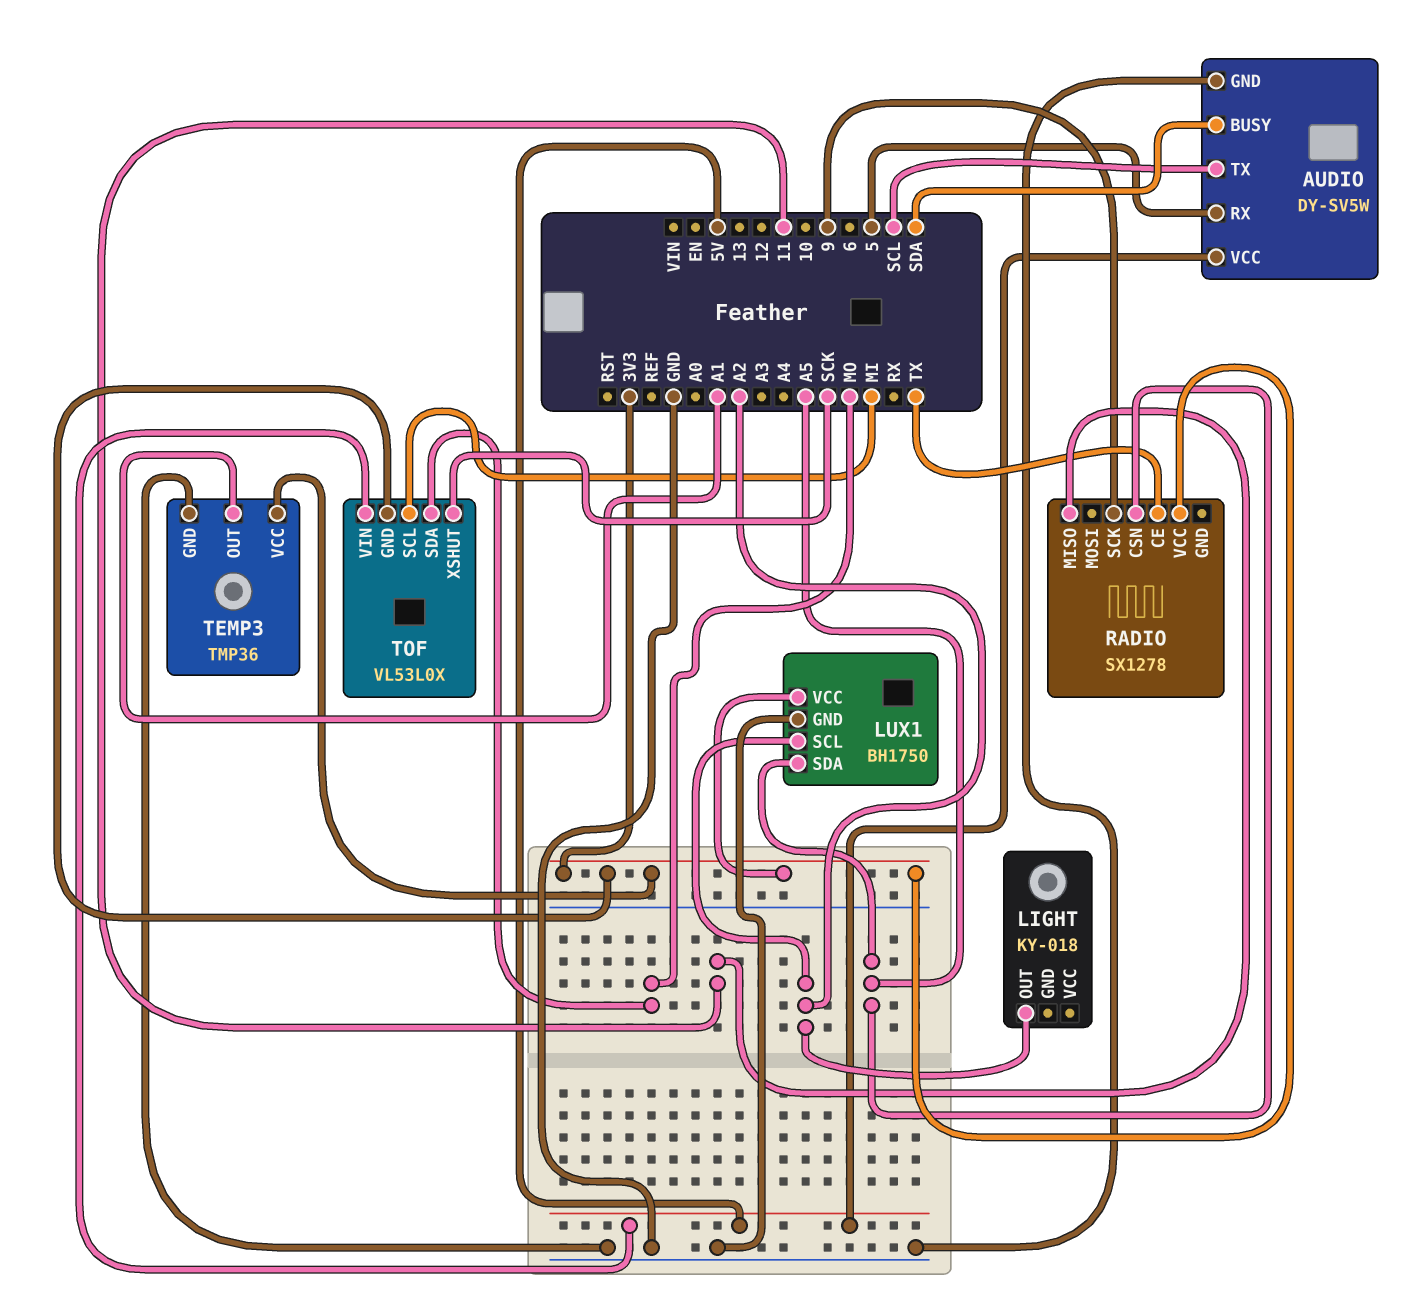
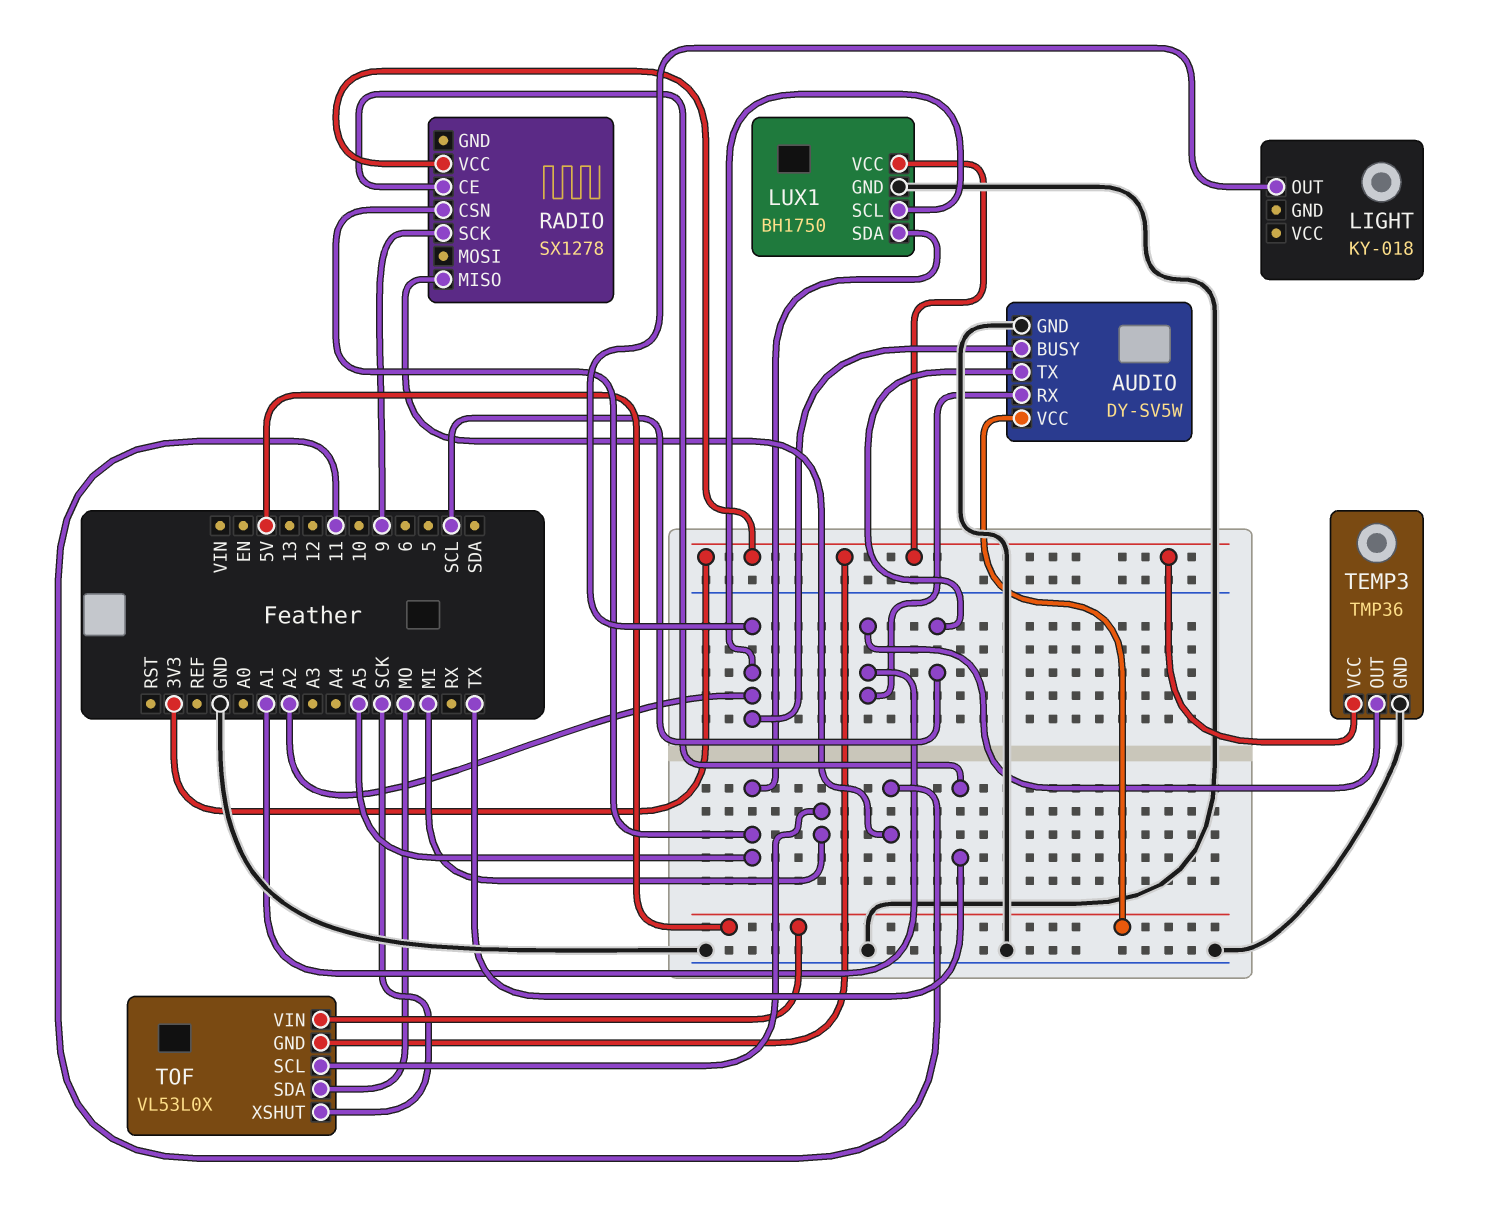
AUDIO pin BUSY: SDA -> A2
AUDIO pin RX: 5 -> A1

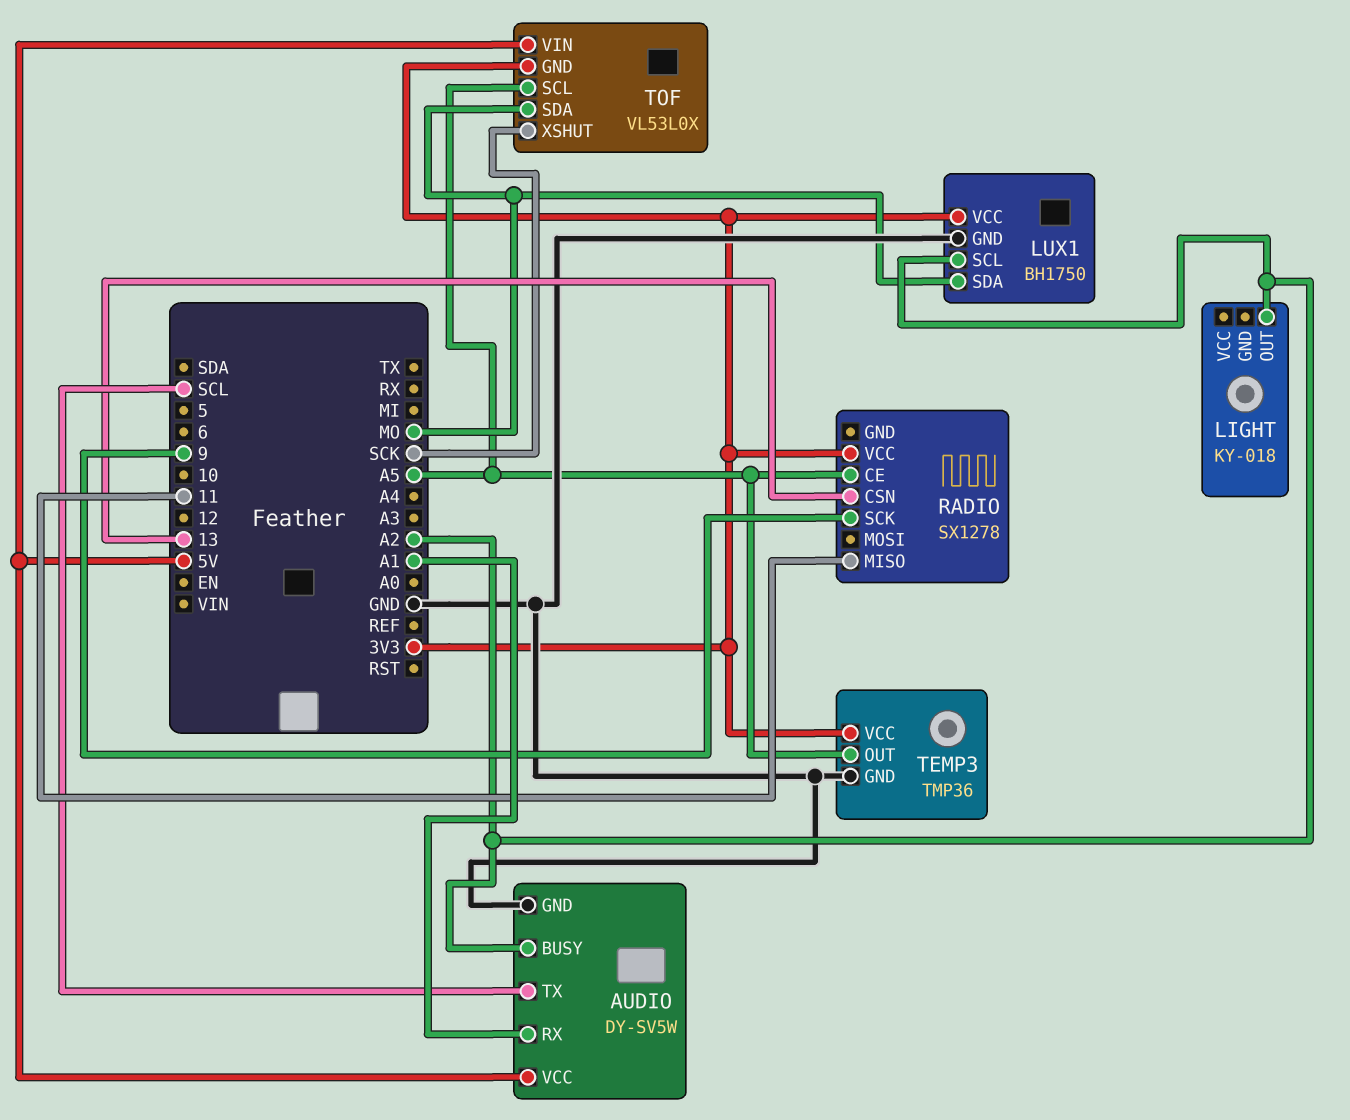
LUX1 pin SDA: A5 -> MO
RADIO pin CE: TX -> A5
RADIO pin CSN: A5 -> 13
TEMP3 pin OUT: A1 -> A5
TOF pin SCL: MI -> A5

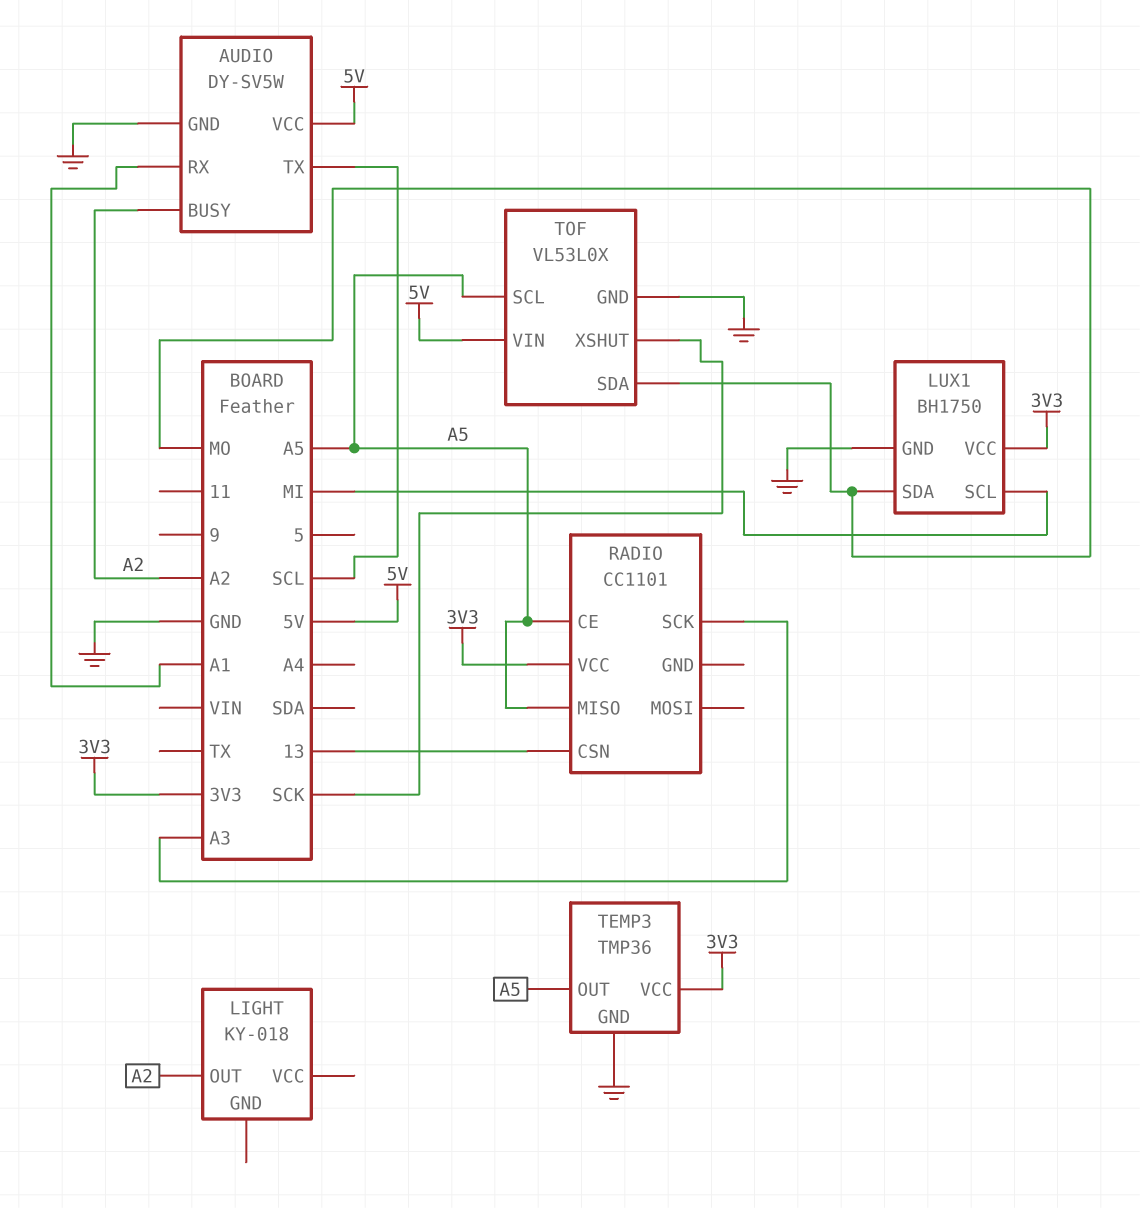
LUX1 pin SCL: A2 -> MI
RADIO: SX1278 -> CC1101
RADIO pin MISO: 11 -> A5
RADIO pin SCK: 9 -> A3
TOF pin GND: 3V3 -> GND

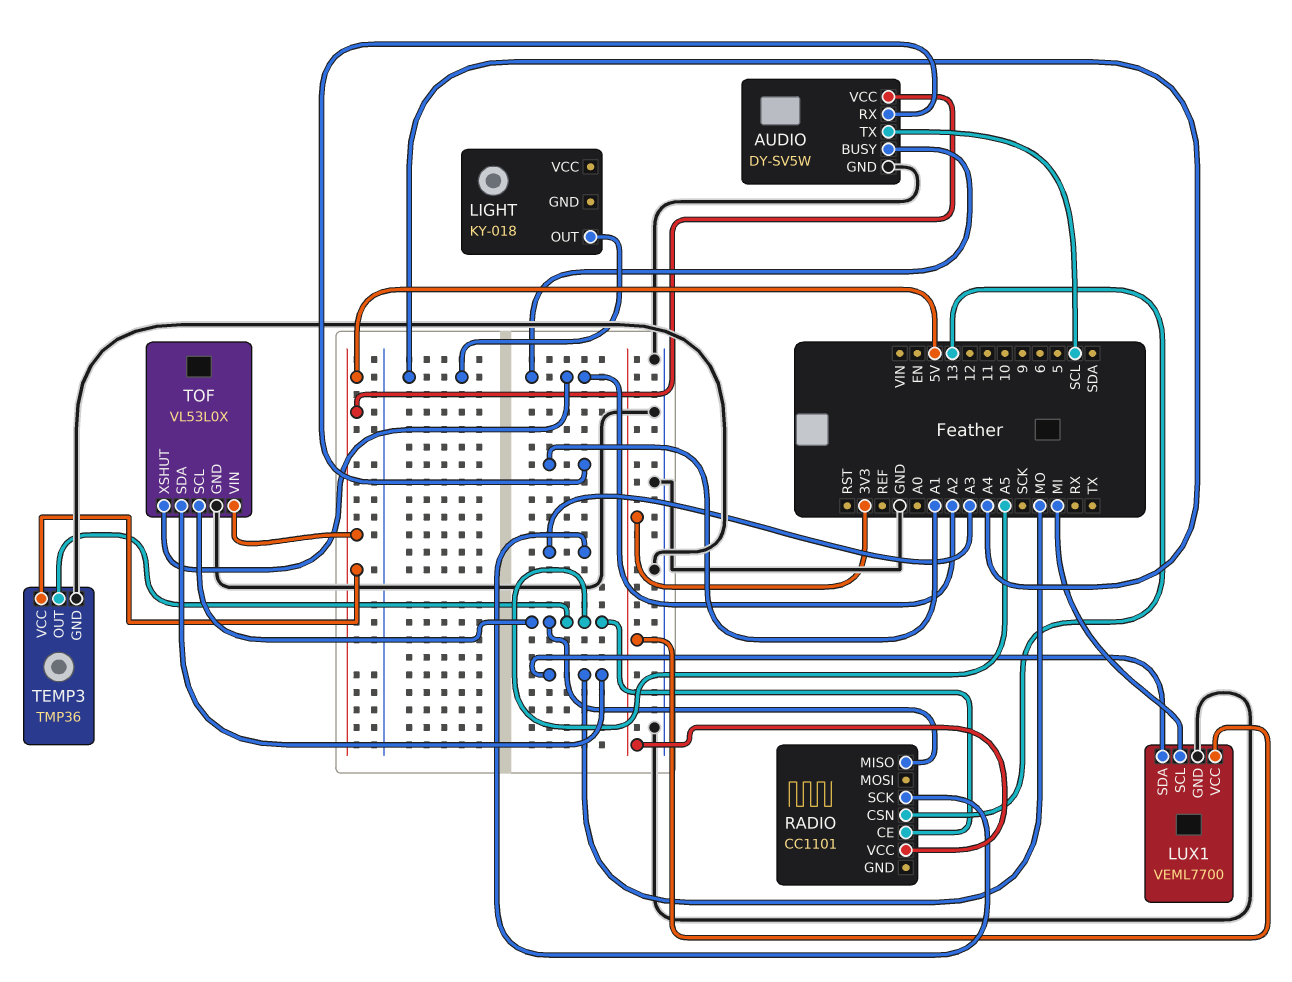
LIGHT pin OUT: A2 -> A4
LUX1: BH1750 -> VEML7700
TEMP3 pin VCC: 3V3 -> 5V
TOF pin XSHUT: SCK -> A2

